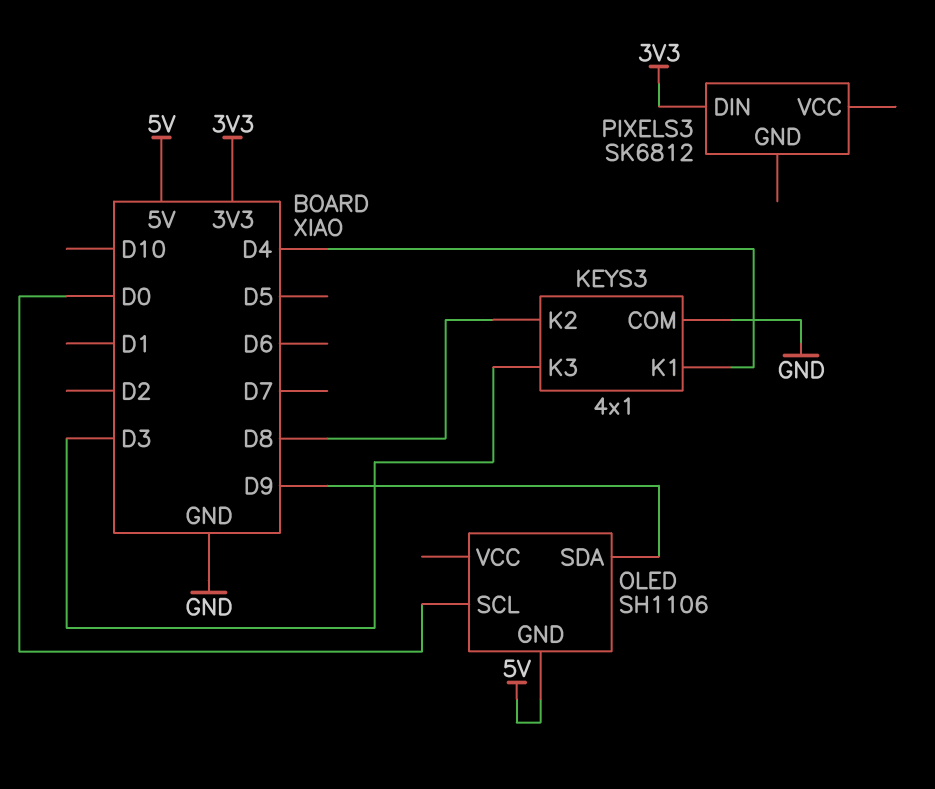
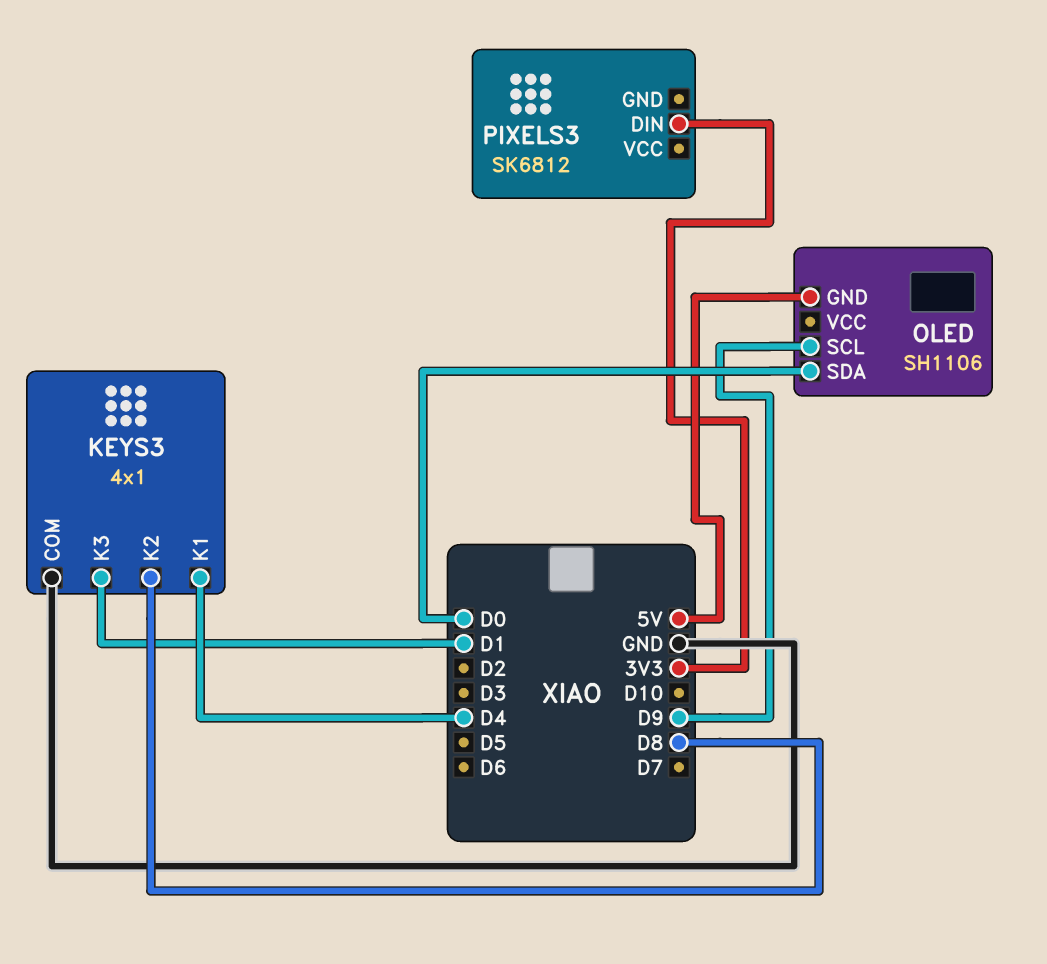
KEYS3 pin K3: D3 -> D1
OLED pin SCL: D0 -> D9
OLED pin SDA: D9 -> D0

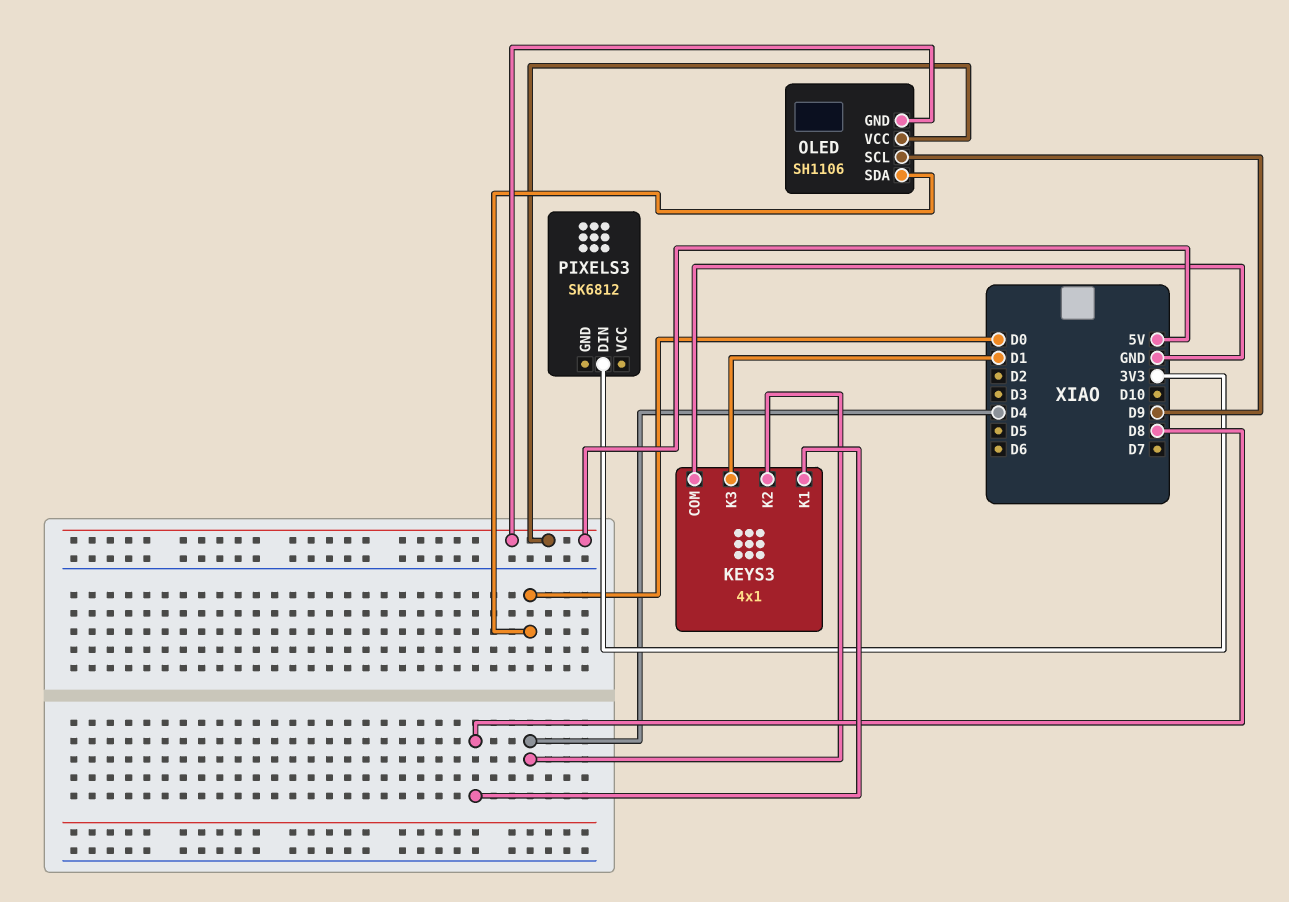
KEYS3 pin K1: D4 -> D8
KEYS3 pin K2: D8 -> D4
OLED pin VCC: none -> 5V

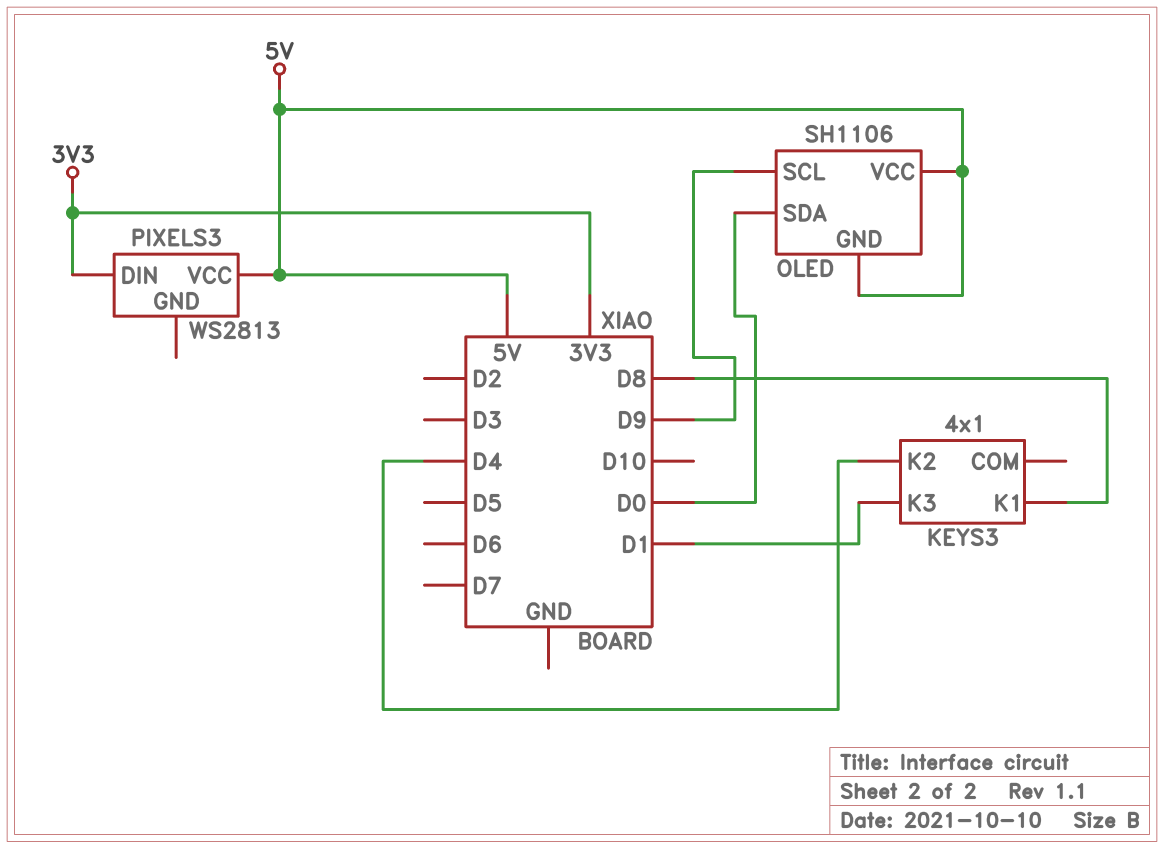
KEYS3 pin COM: GND -> none
PIXELS3: SK6812 -> WS2813
PIXELS3 pin VCC: none -> 5V

